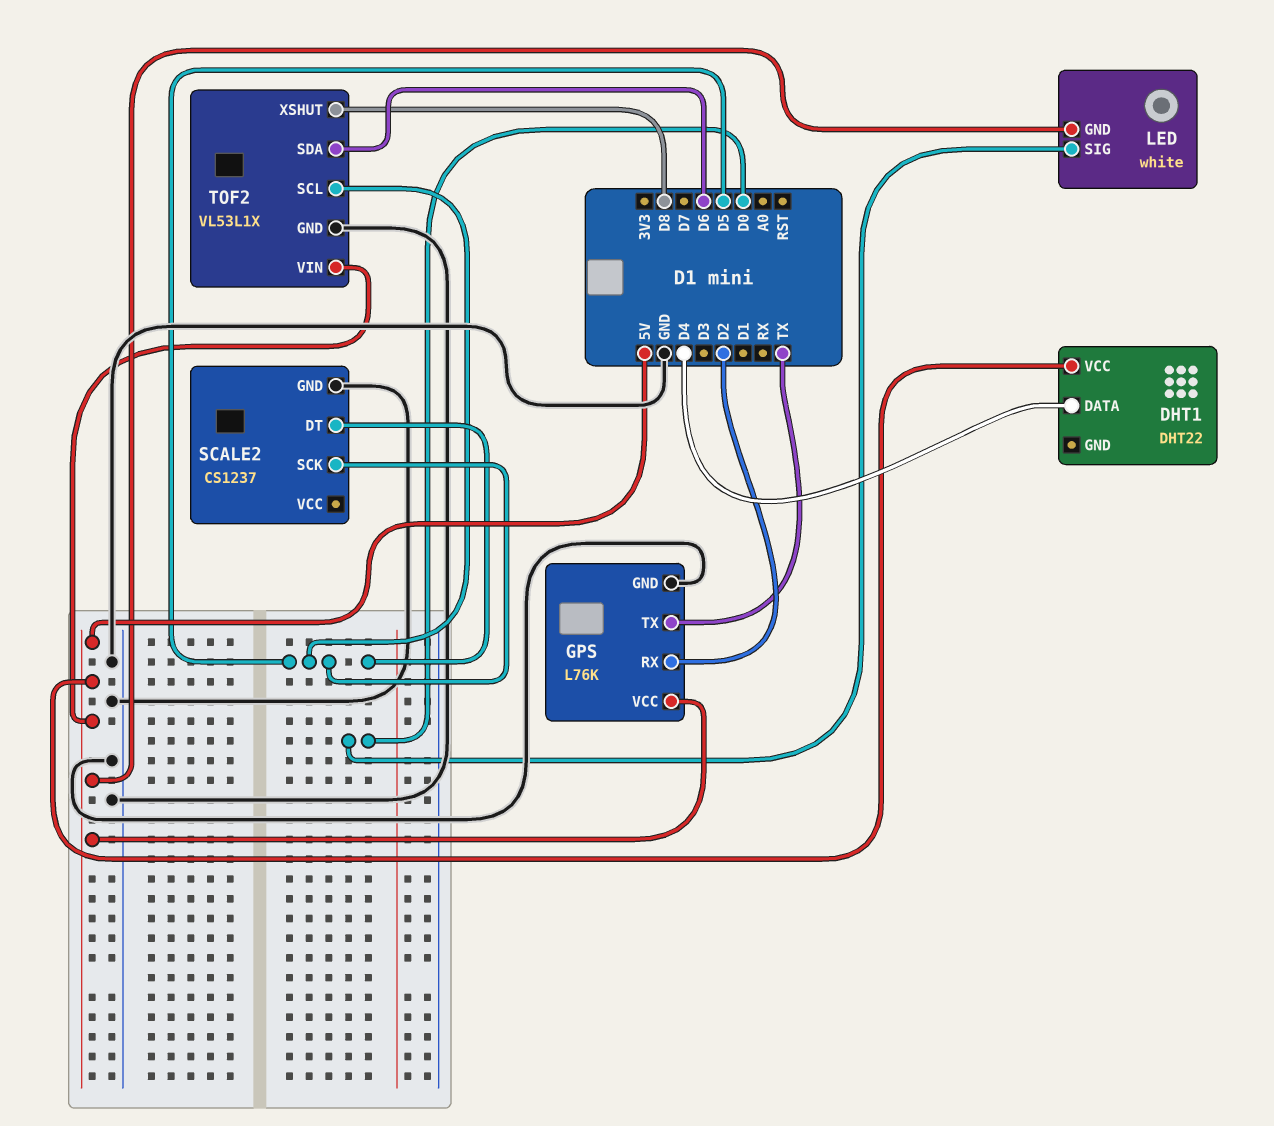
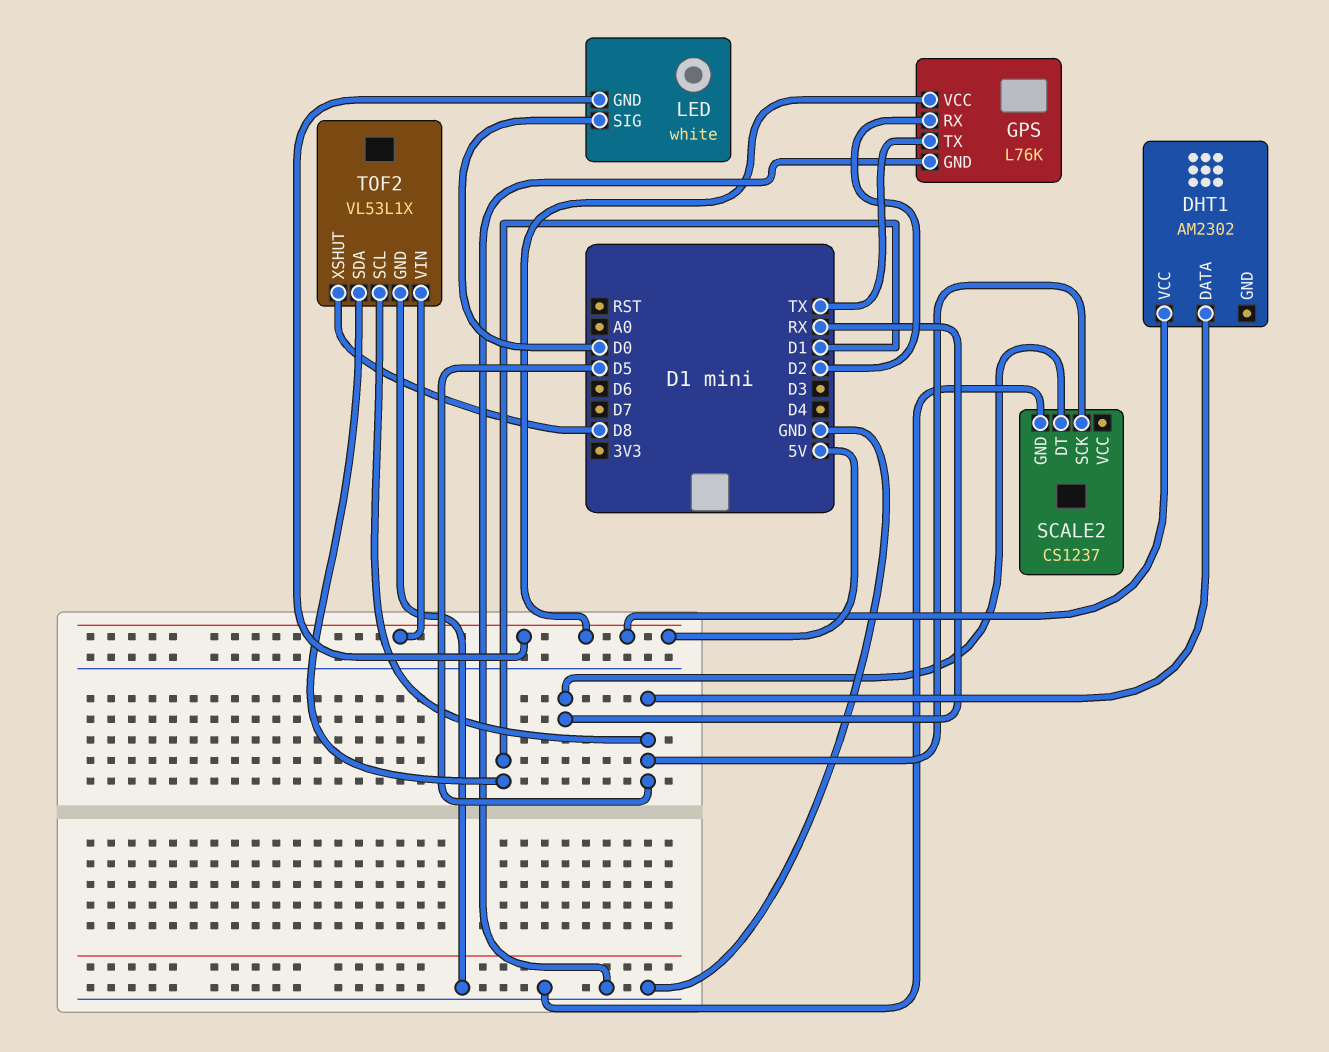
DHT1: DHT22 -> AM2302
DHT1 pin DATA: D4 -> D5
SCALE2 pin DT: D5 -> RX
TOF2 pin SDA: D6 -> D1

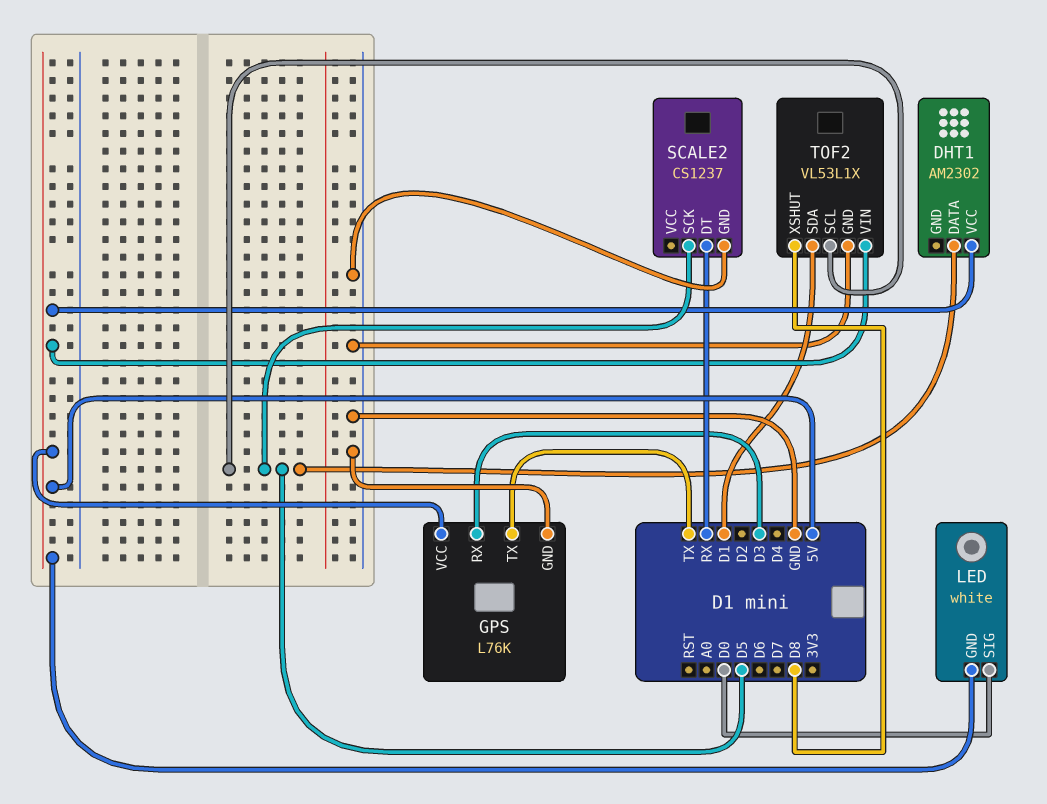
GPS pin RX: D2 -> D3

